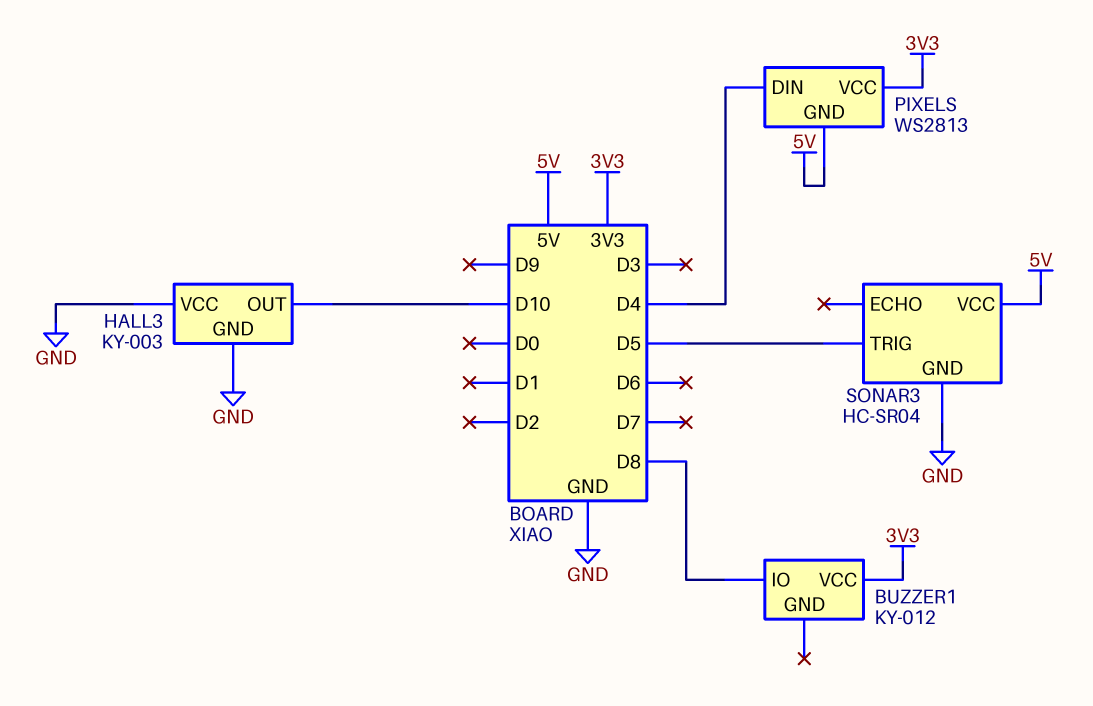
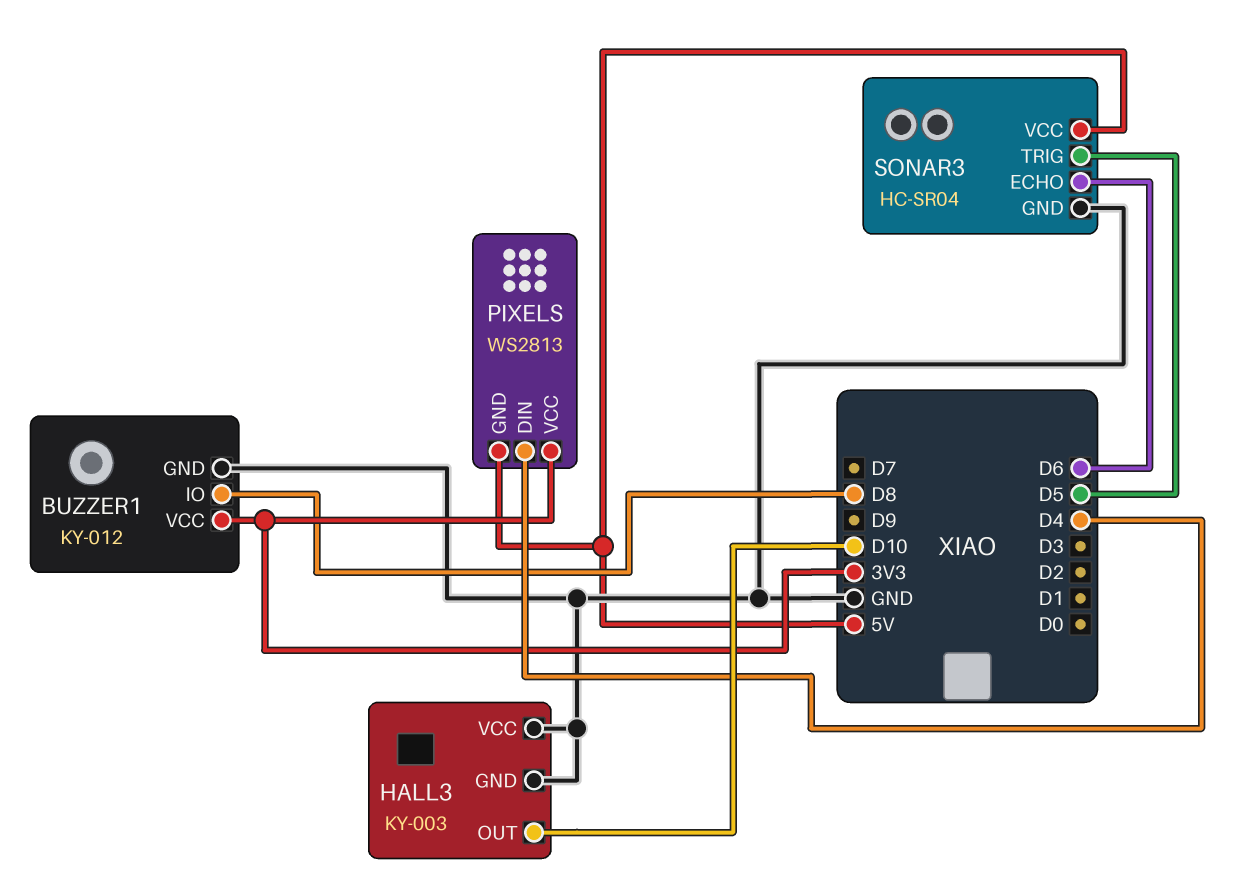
BUZZER1 pin GND: none -> GND
SONAR3 pin ECHO: none -> D6

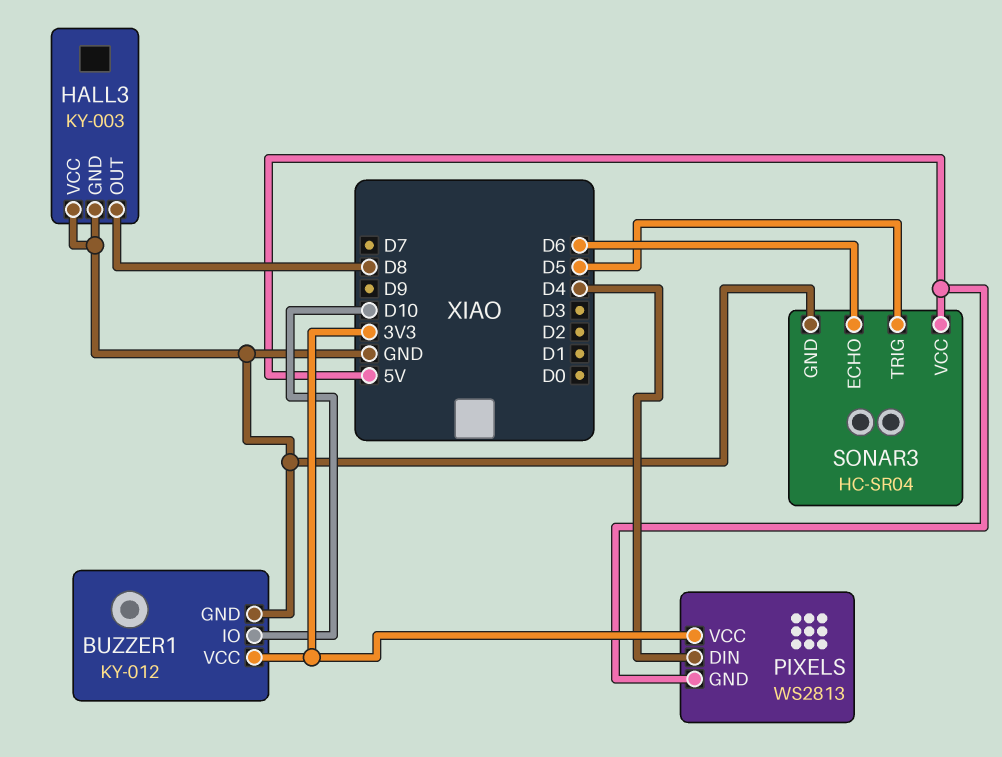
BUZZER1 pin IO: D8 -> D10
HALL3 pin OUT: D10 -> D8

